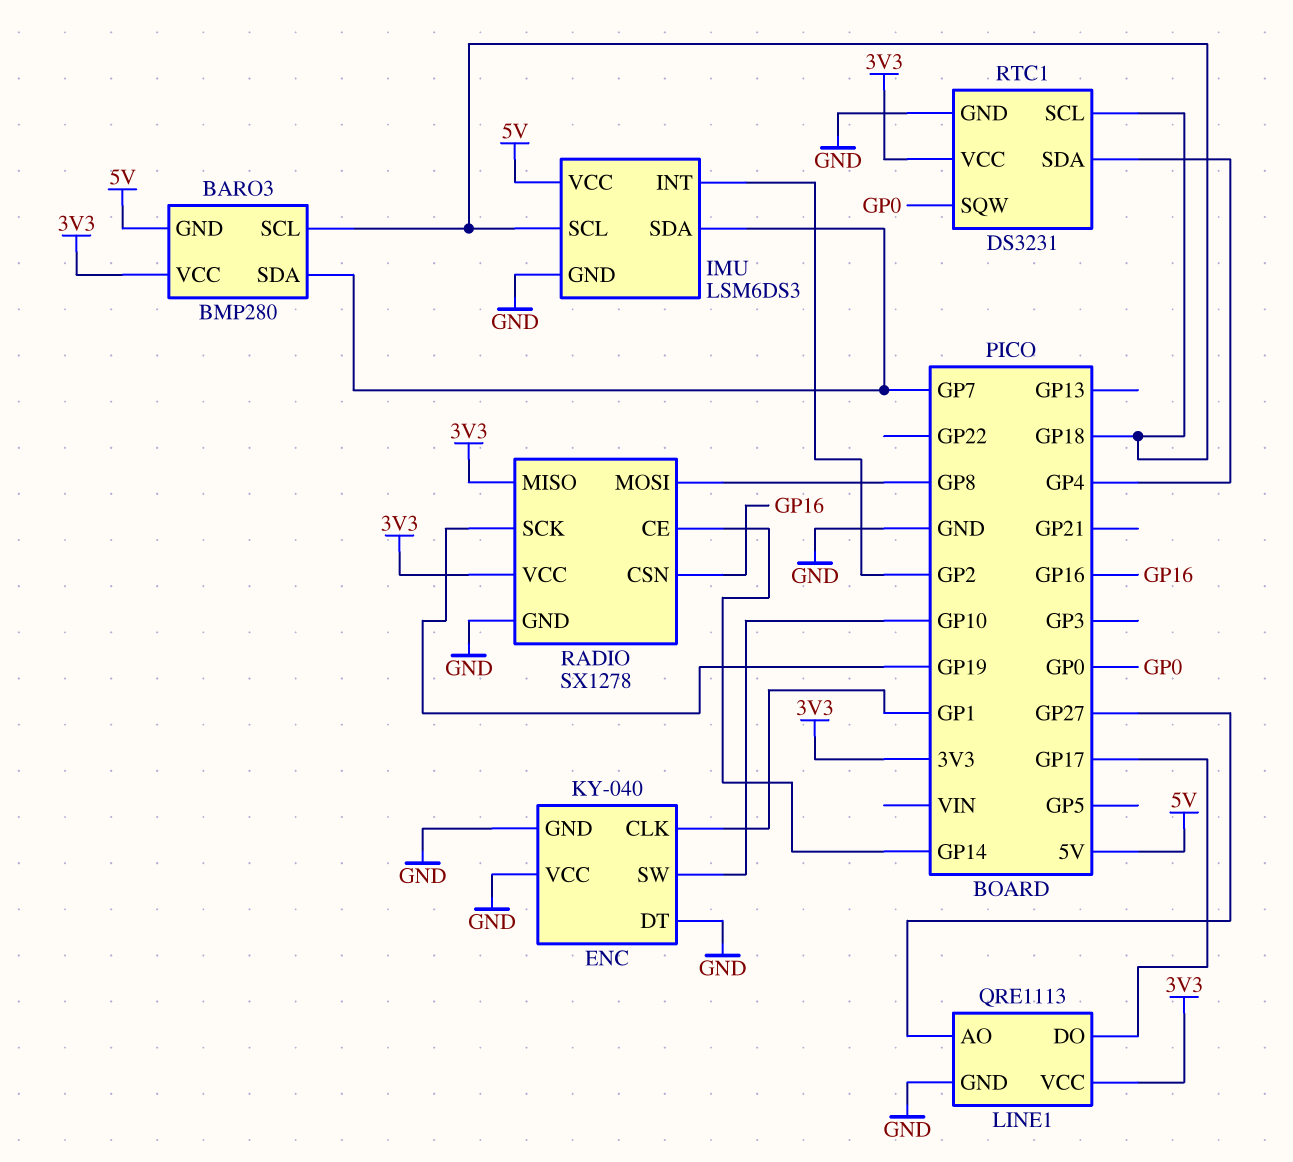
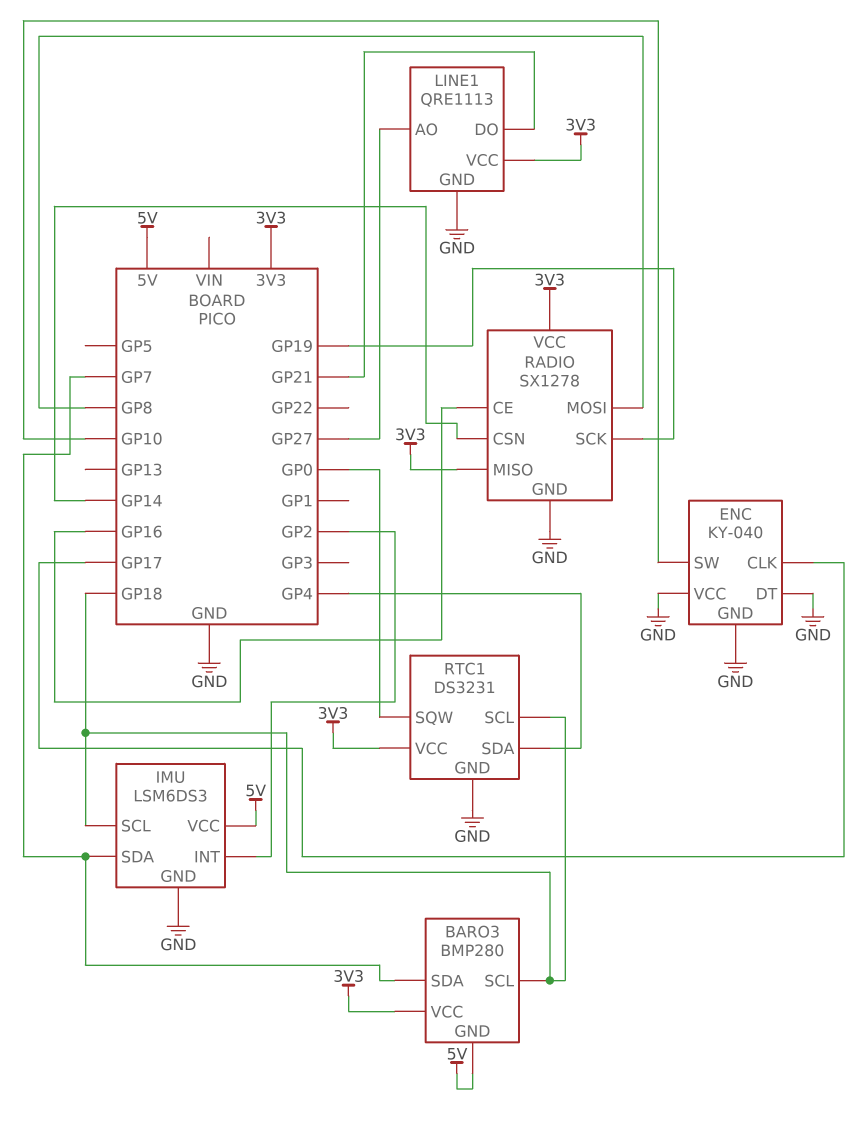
ENC pin CLK: GP1 -> GP17
LINE1 pin DO: GP17 -> GP21
RADIO pin CE: GP14 -> GP16
RADIO pin CSN: GP16 -> GP14

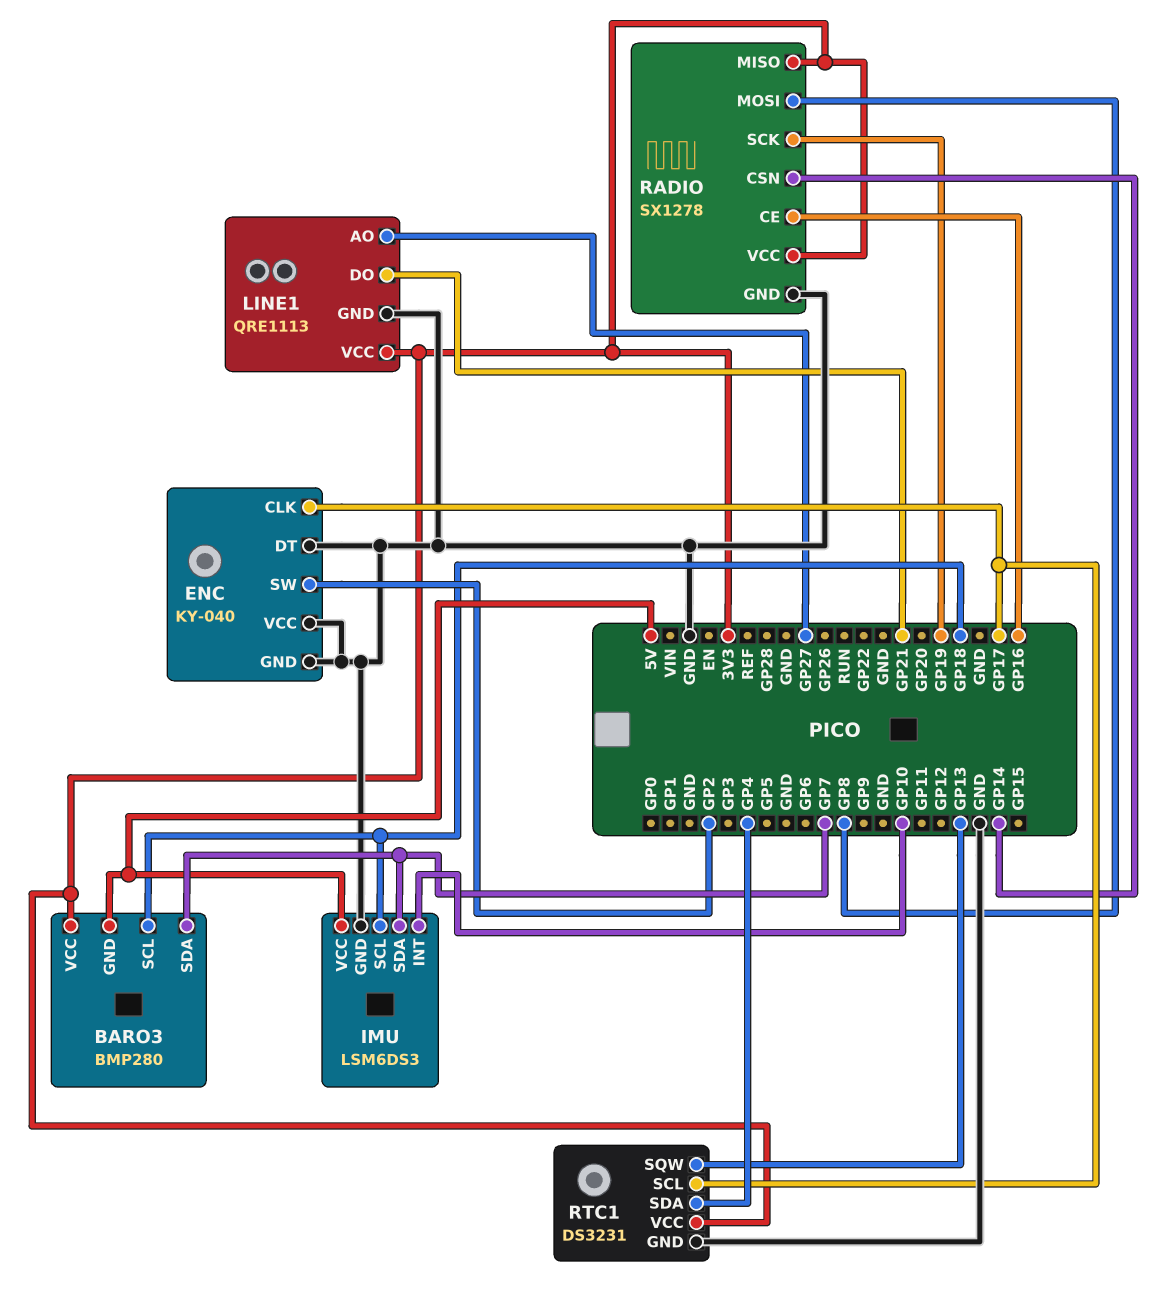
ENC pin SW: GP10 -> GP2
IMU pin INT: GP2 -> GP10
RTC1 pin SCL: GP18 -> GP17
RTC1 pin SQW: GP0 -> GP13

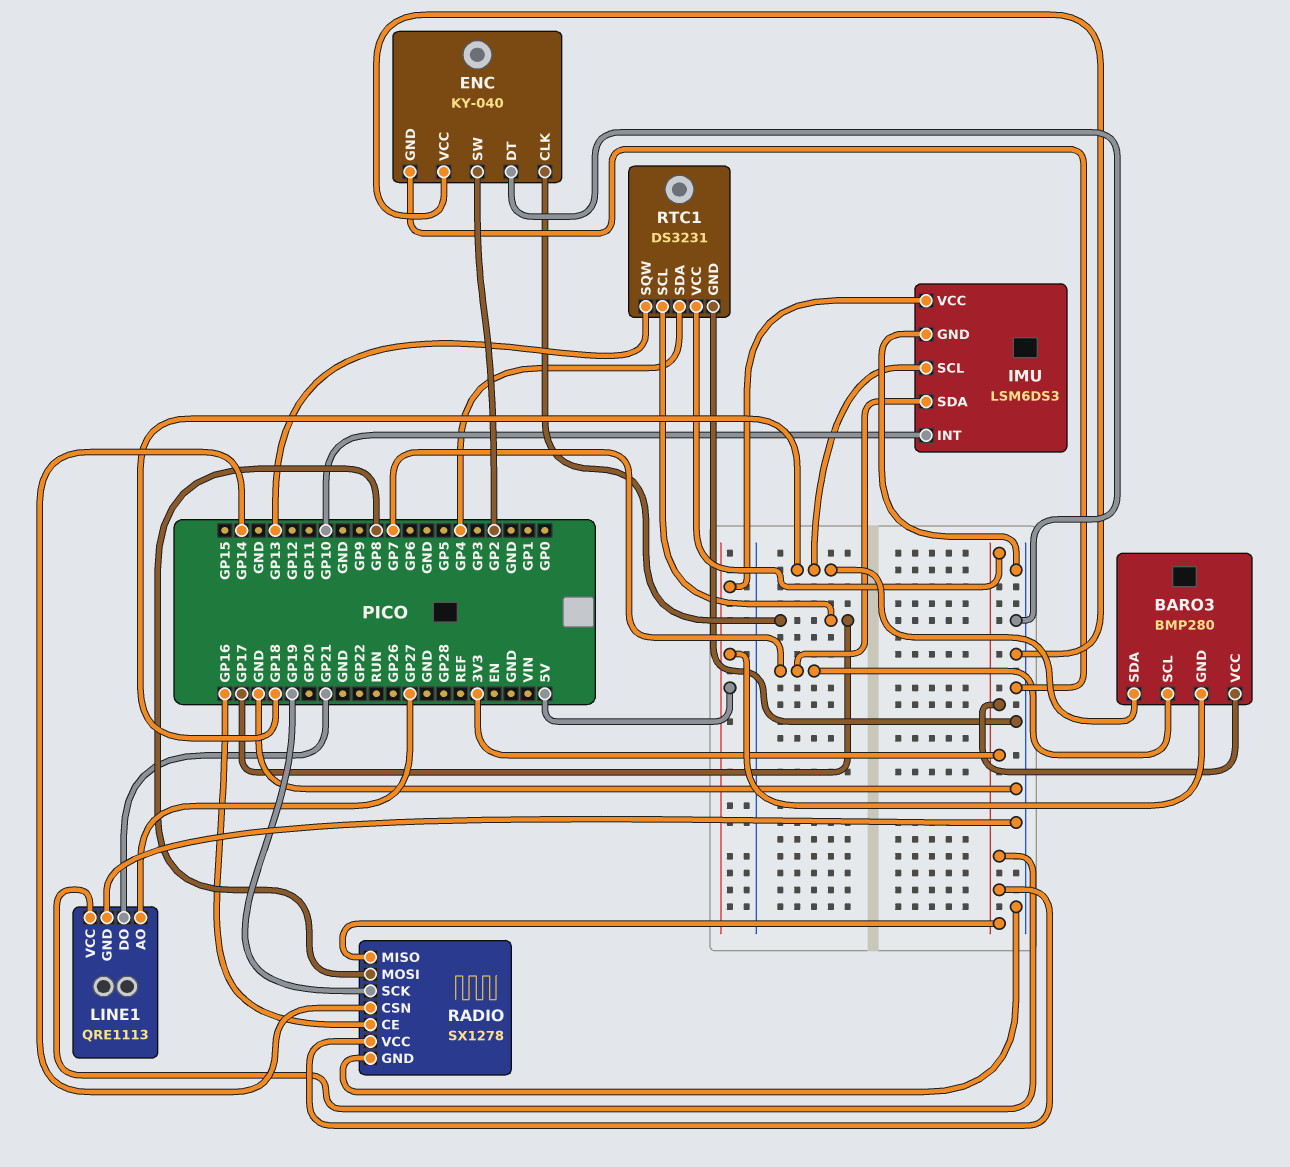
BARO3 pin SCL: GP18 -> GP7
BARO3 pin SDA: GP7 -> GP18

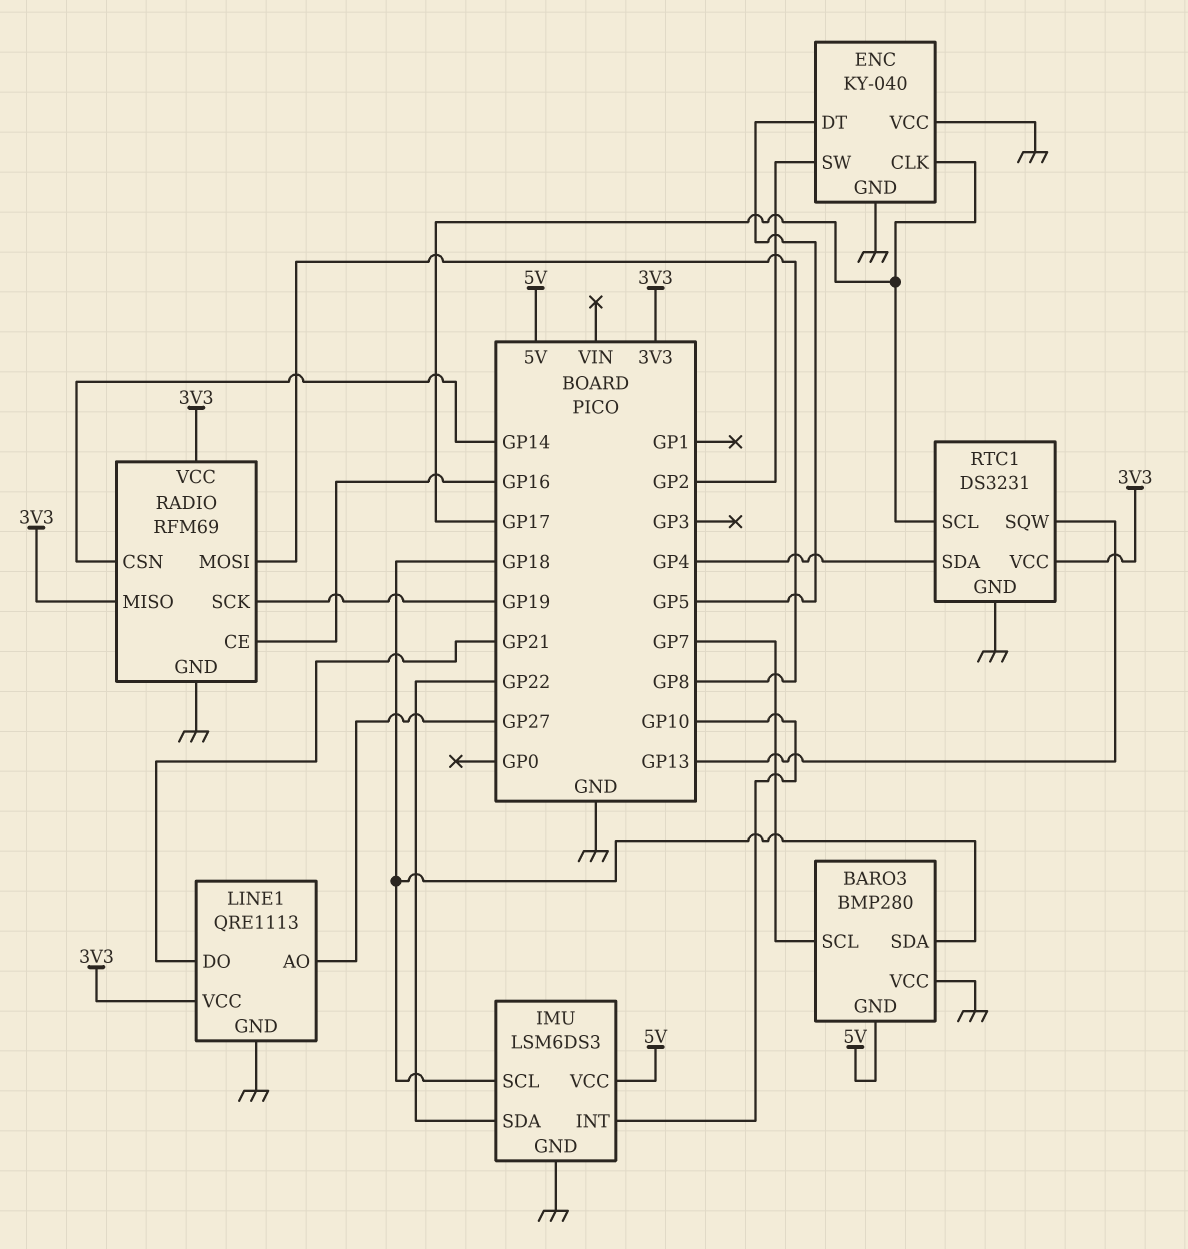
BARO3 pin VCC: 3V3 -> GND
ENC pin DT: GND -> GP5
IMU pin SDA: GP7 -> GP22
RADIO: SX1278 -> RFM69

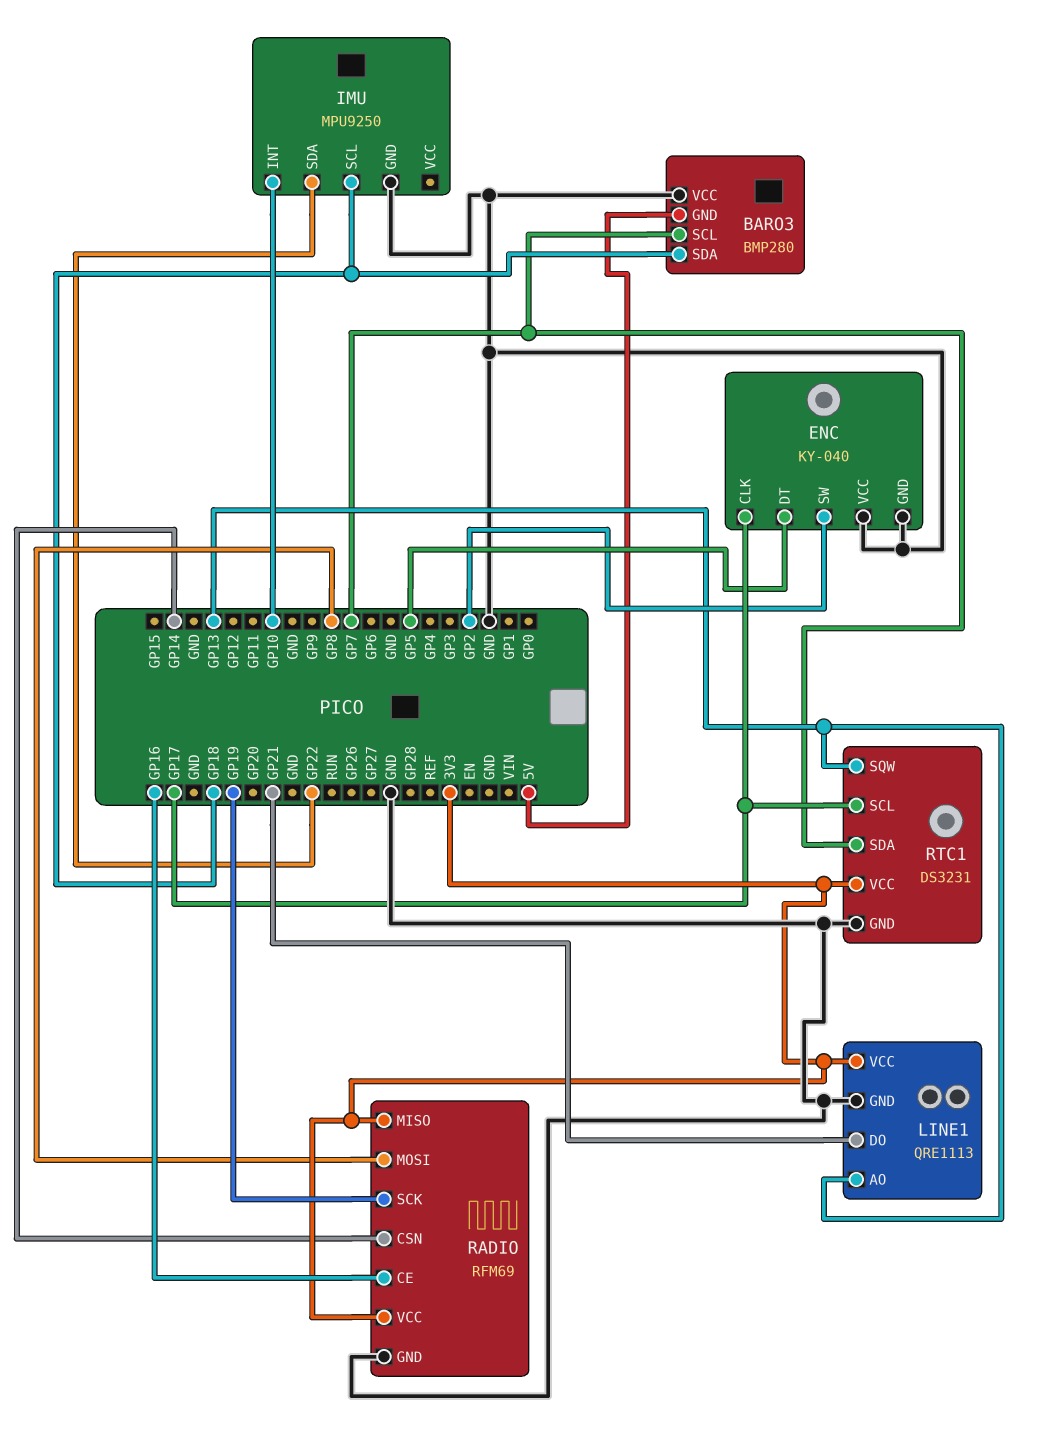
IMU: LSM6DS3 -> MPU9250
IMU pin VCC: 5V -> none
LINE1 pin AO: GP27 -> GP13
RTC1 pin SDA: GP4 -> GP7

